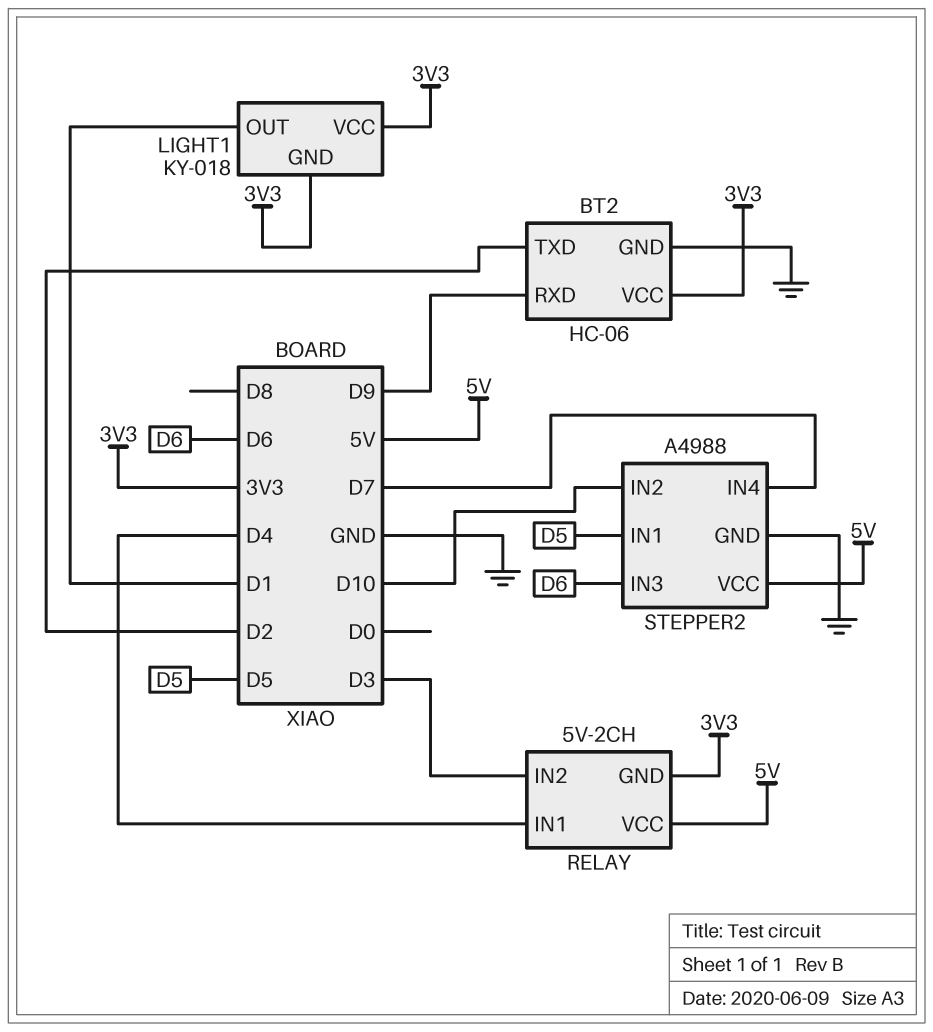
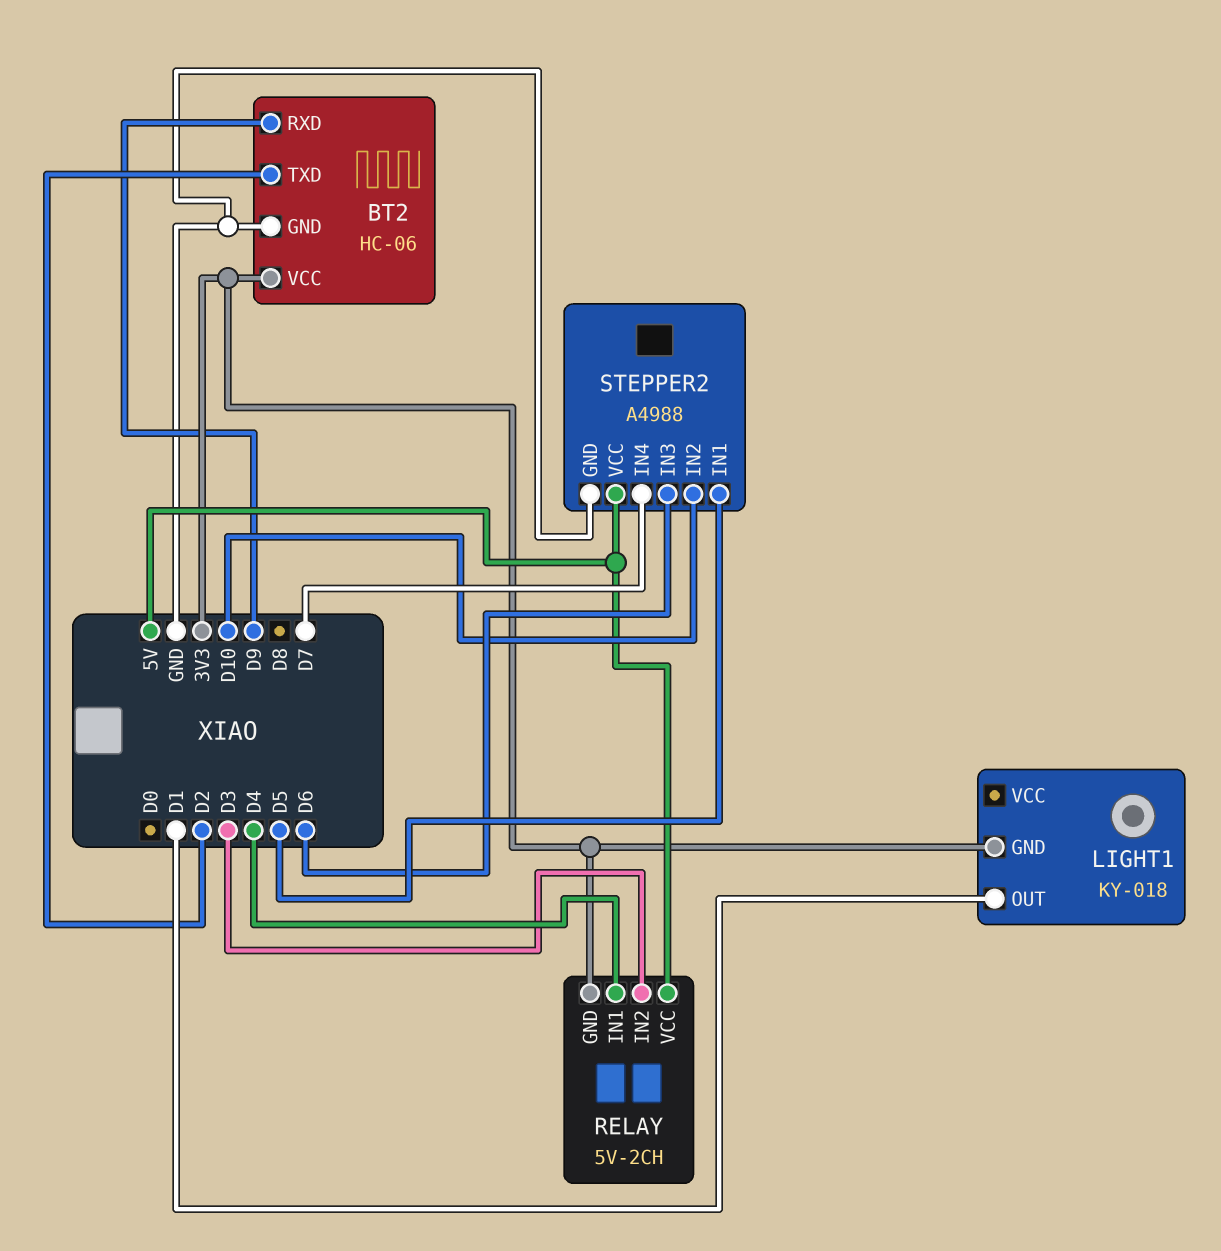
LIGHT1 pin VCC: 3V3 -> none

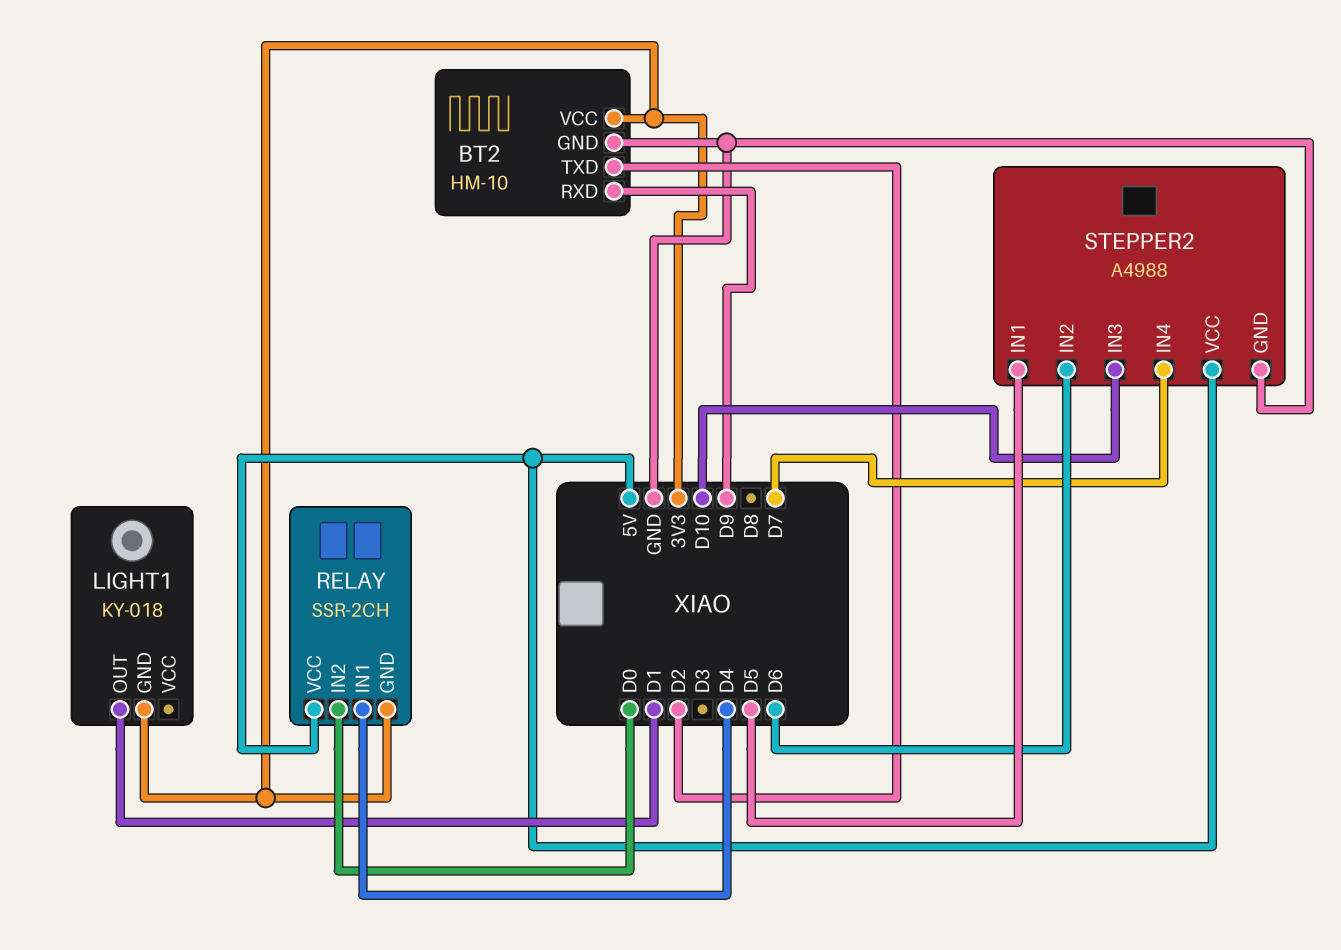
BT2: HC-06 -> HM-10
RELAY: 5V-2CH -> SSR-2CH
RELAY pin IN2: D3 -> D0
STEPPER2 pin IN2: D10 -> D6
STEPPER2 pin IN3: D6 -> D10

